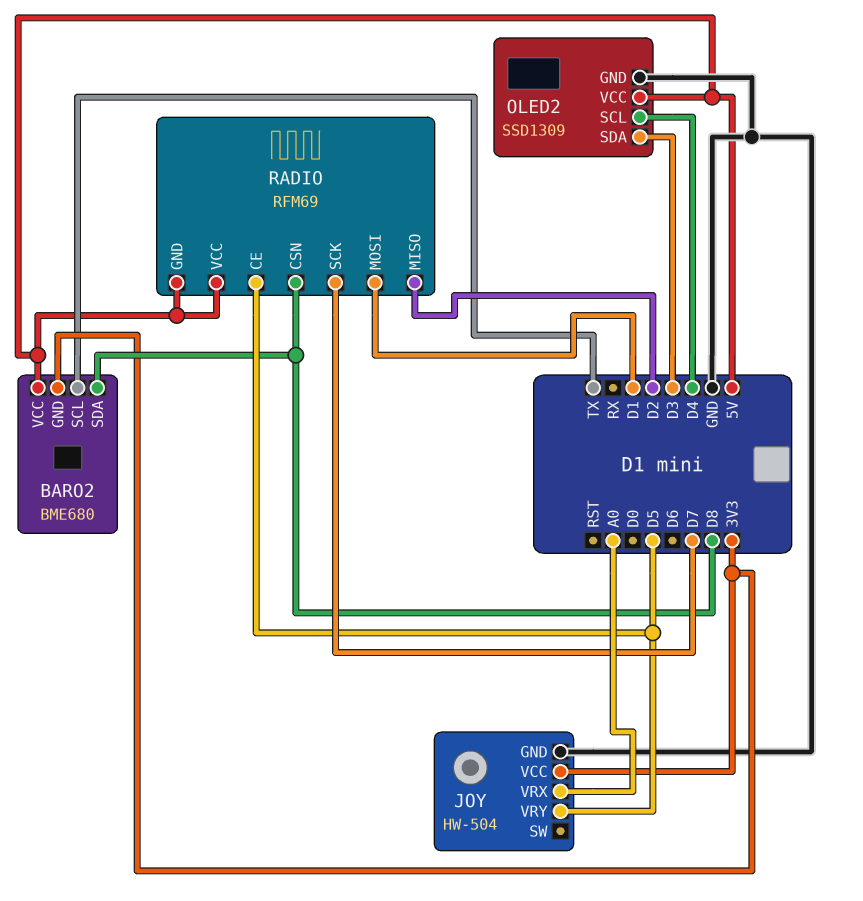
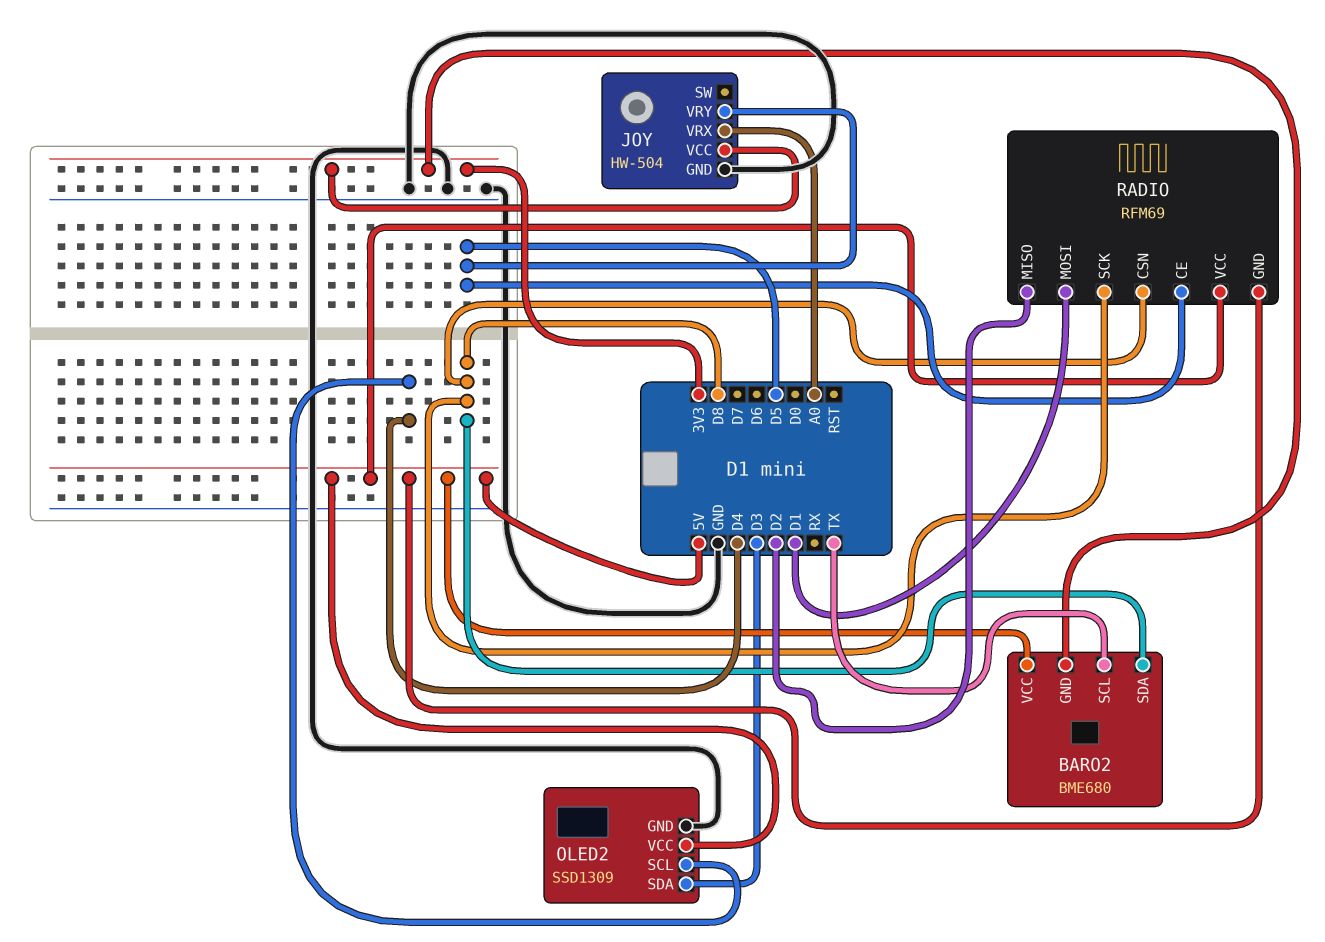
RADIO pin SCK: D7 -> D8

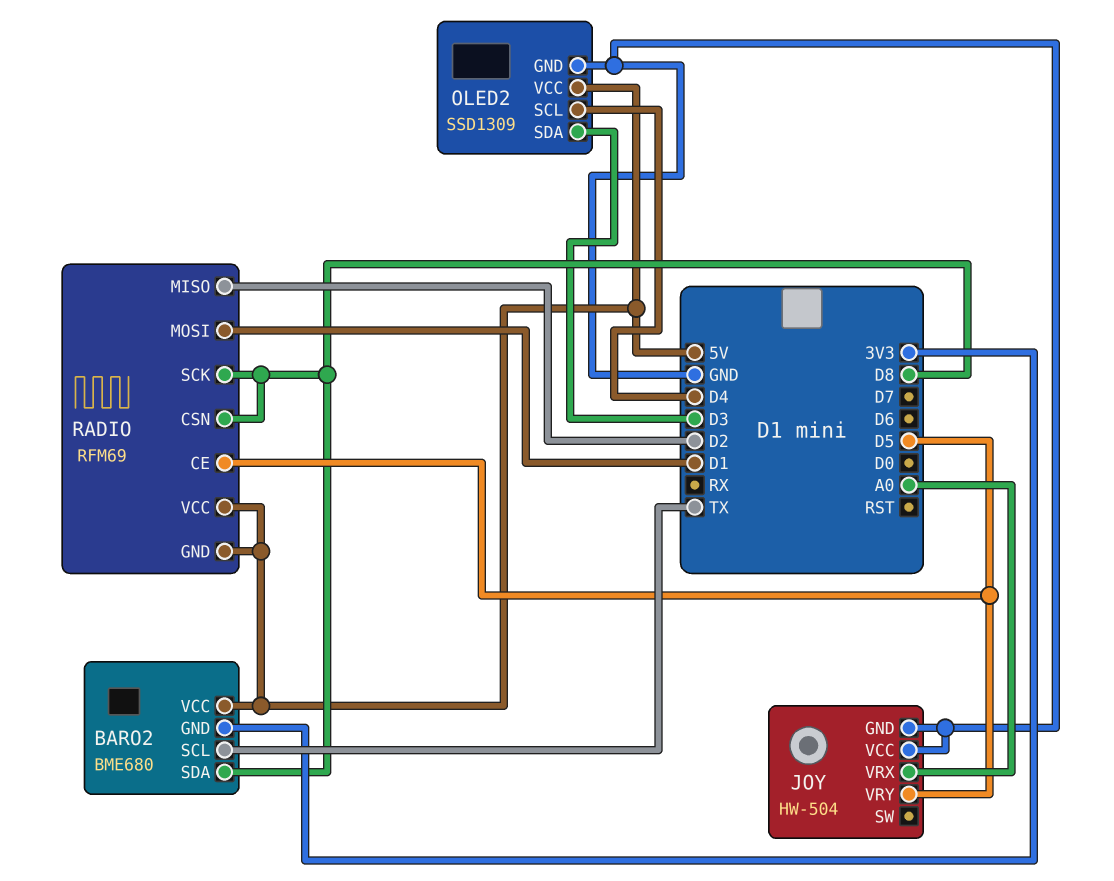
JOY pin VCC: 3V3 -> GND

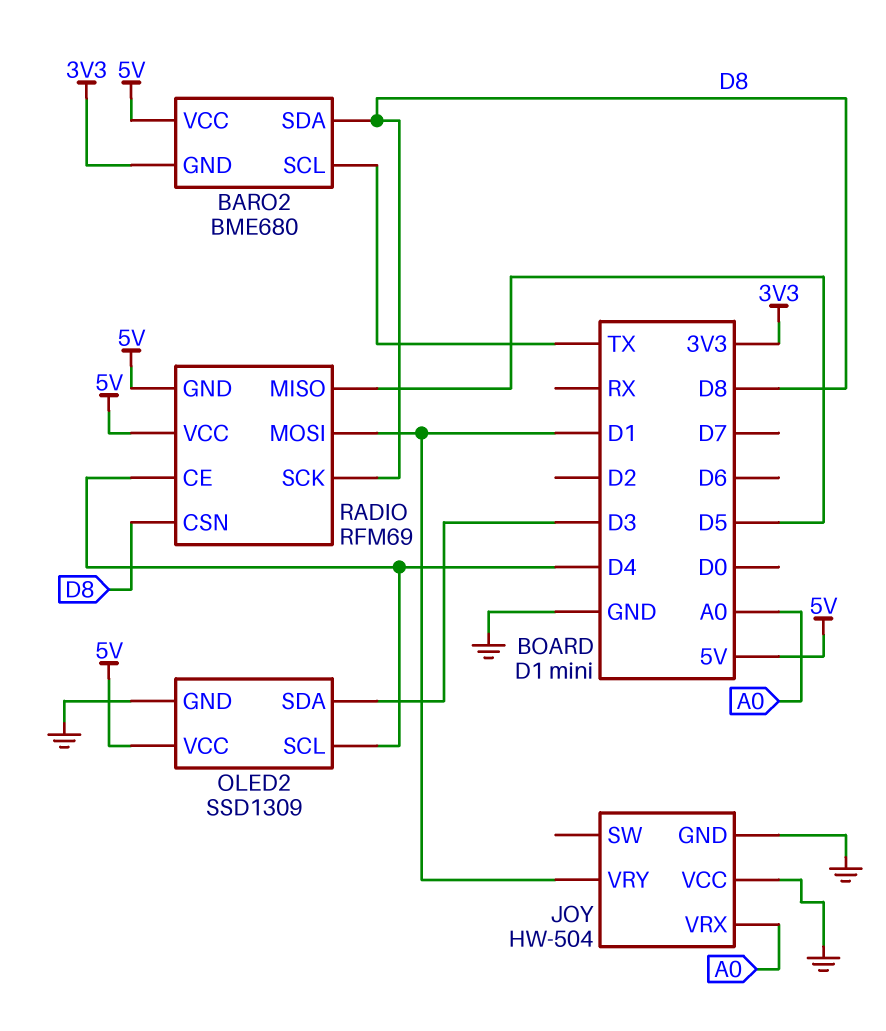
JOY pin VRY: D5 -> D1
RADIO pin CE: D5 -> D4
RADIO pin MISO: D2 -> D5

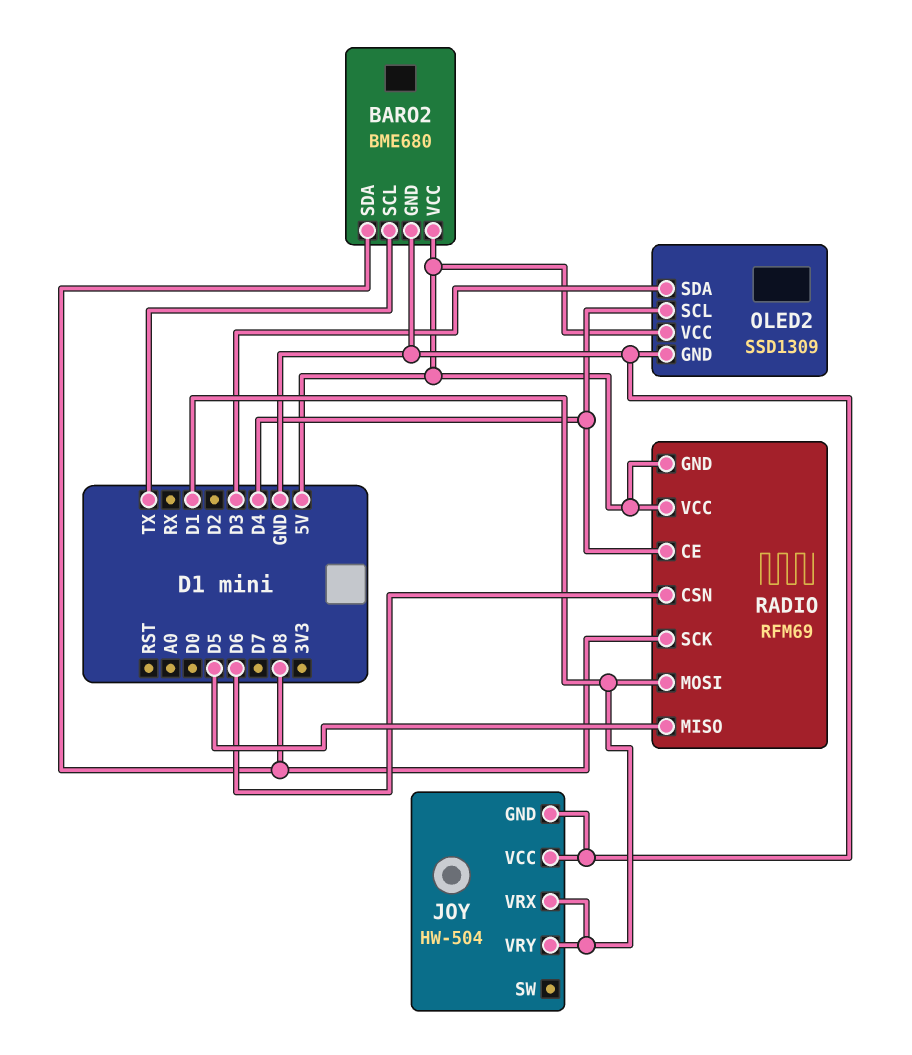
BARO2 pin GND: 3V3 -> GND
JOY pin VRX: A0 -> D1
RADIO pin CSN: D8 -> D6

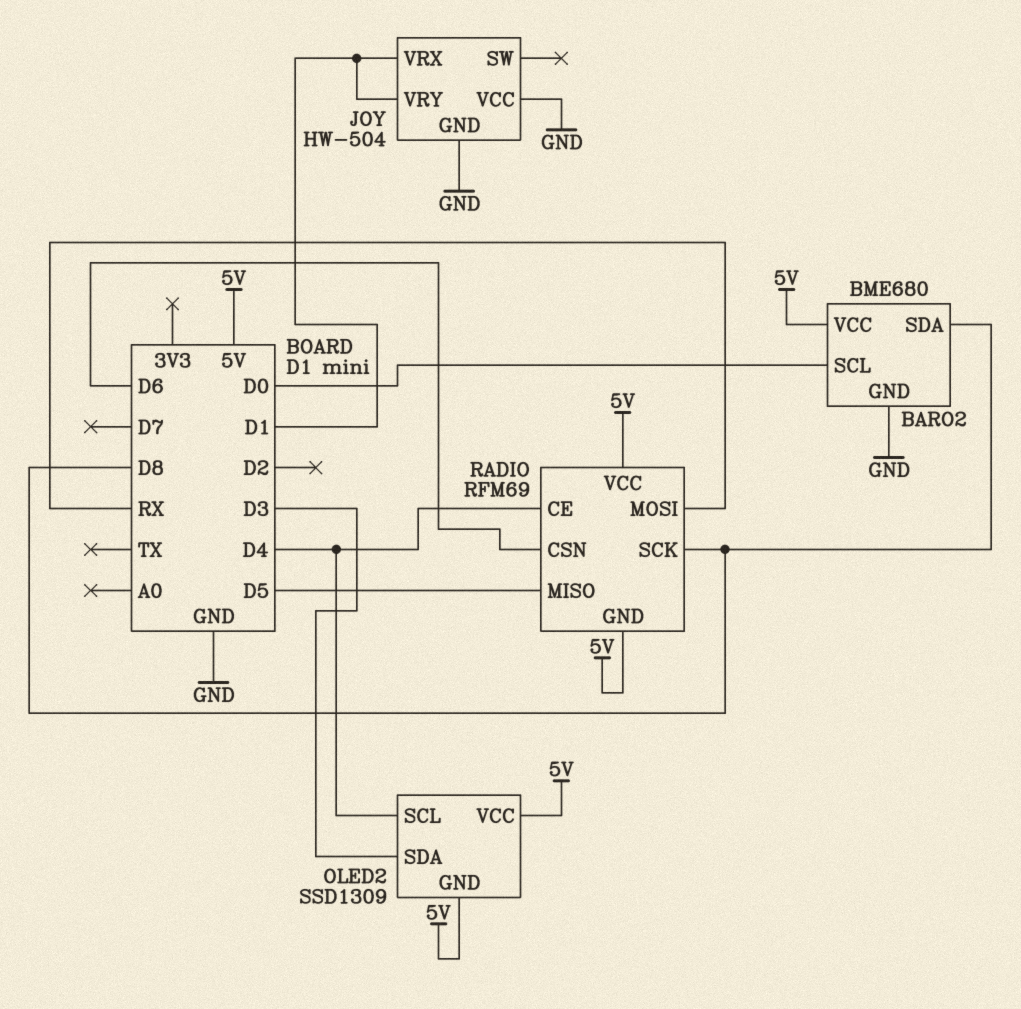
BARO2 pin SCL: TX -> D0
OLED2 pin GND: GND -> 5V
RADIO pin MOSI: D1 -> RX

